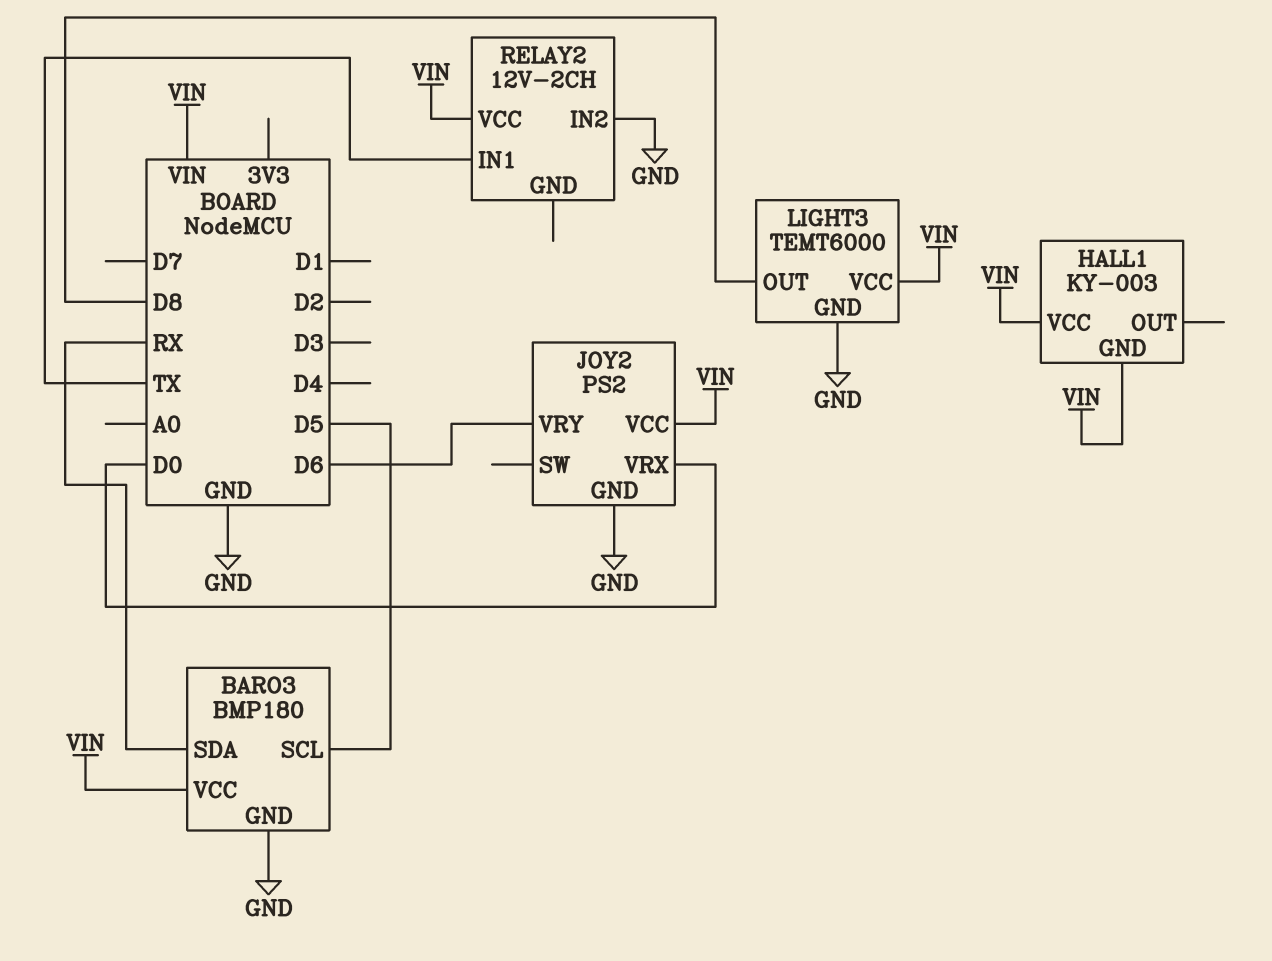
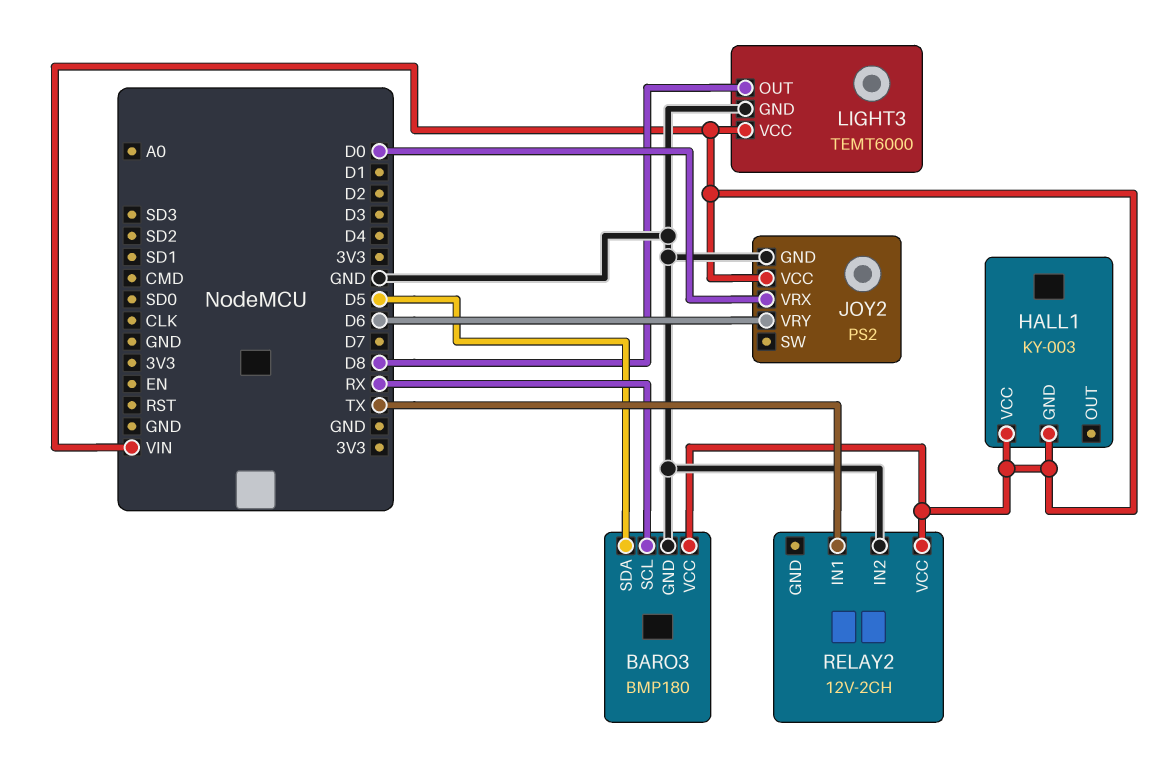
BARO3 pin SCL: D5 -> RX
BARO3 pin SDA: RX -> D5

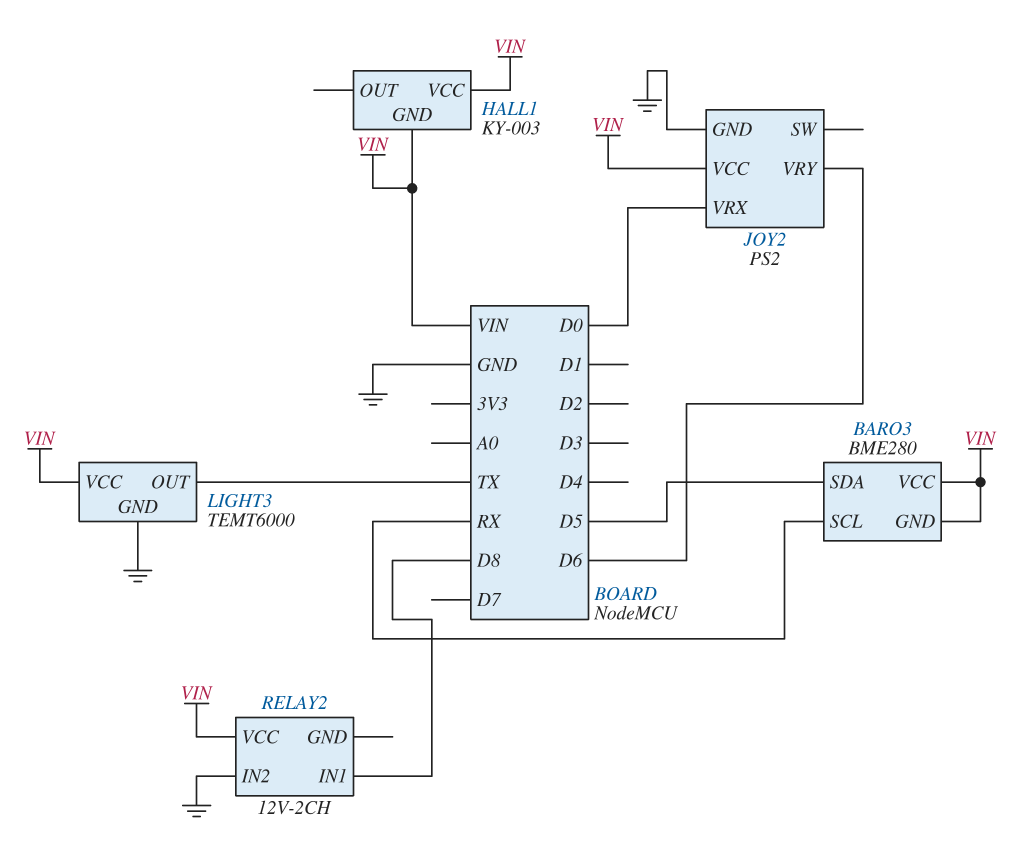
BARO3: BMP180 -> BME280
BARO3 pin GND: GND -> VIN
LIGHT3 pin OUT: D8 -> TX
RELAY2 pin IN1: TX -> D8

